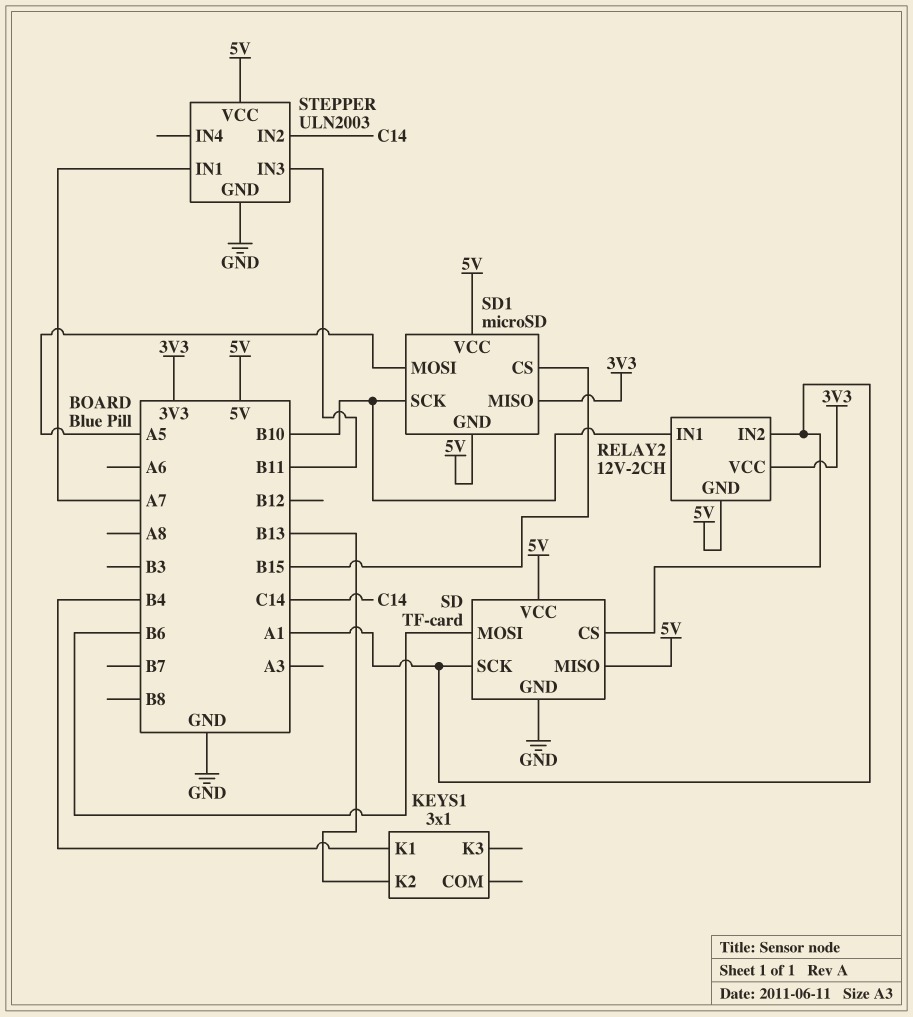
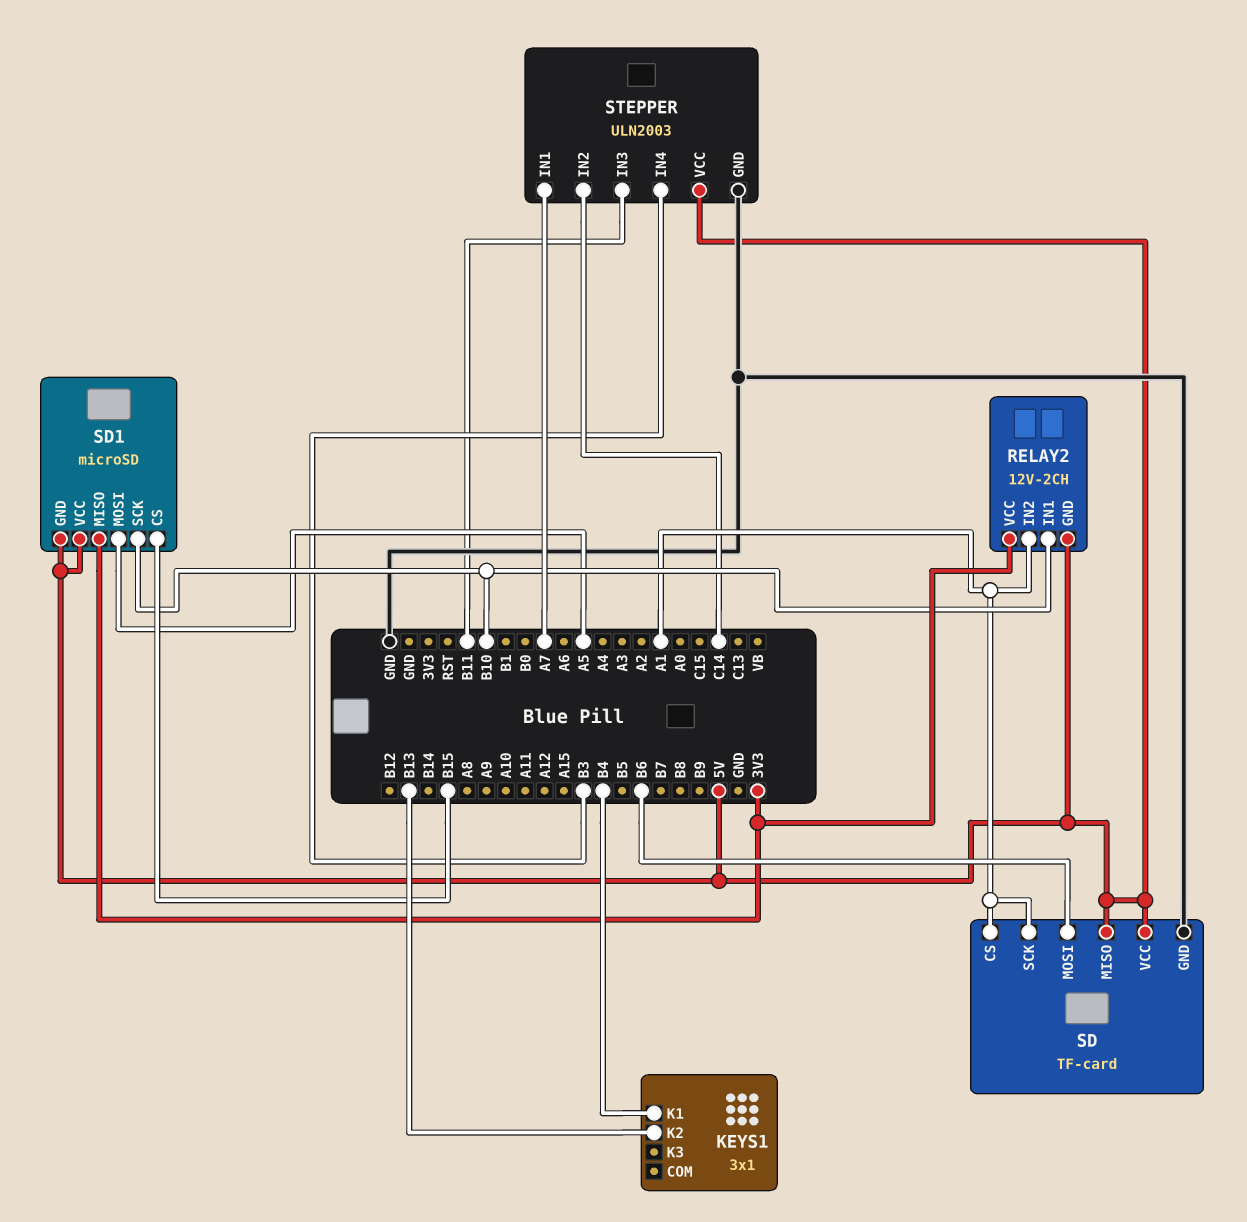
STEPPER pin IN4: none -> B3

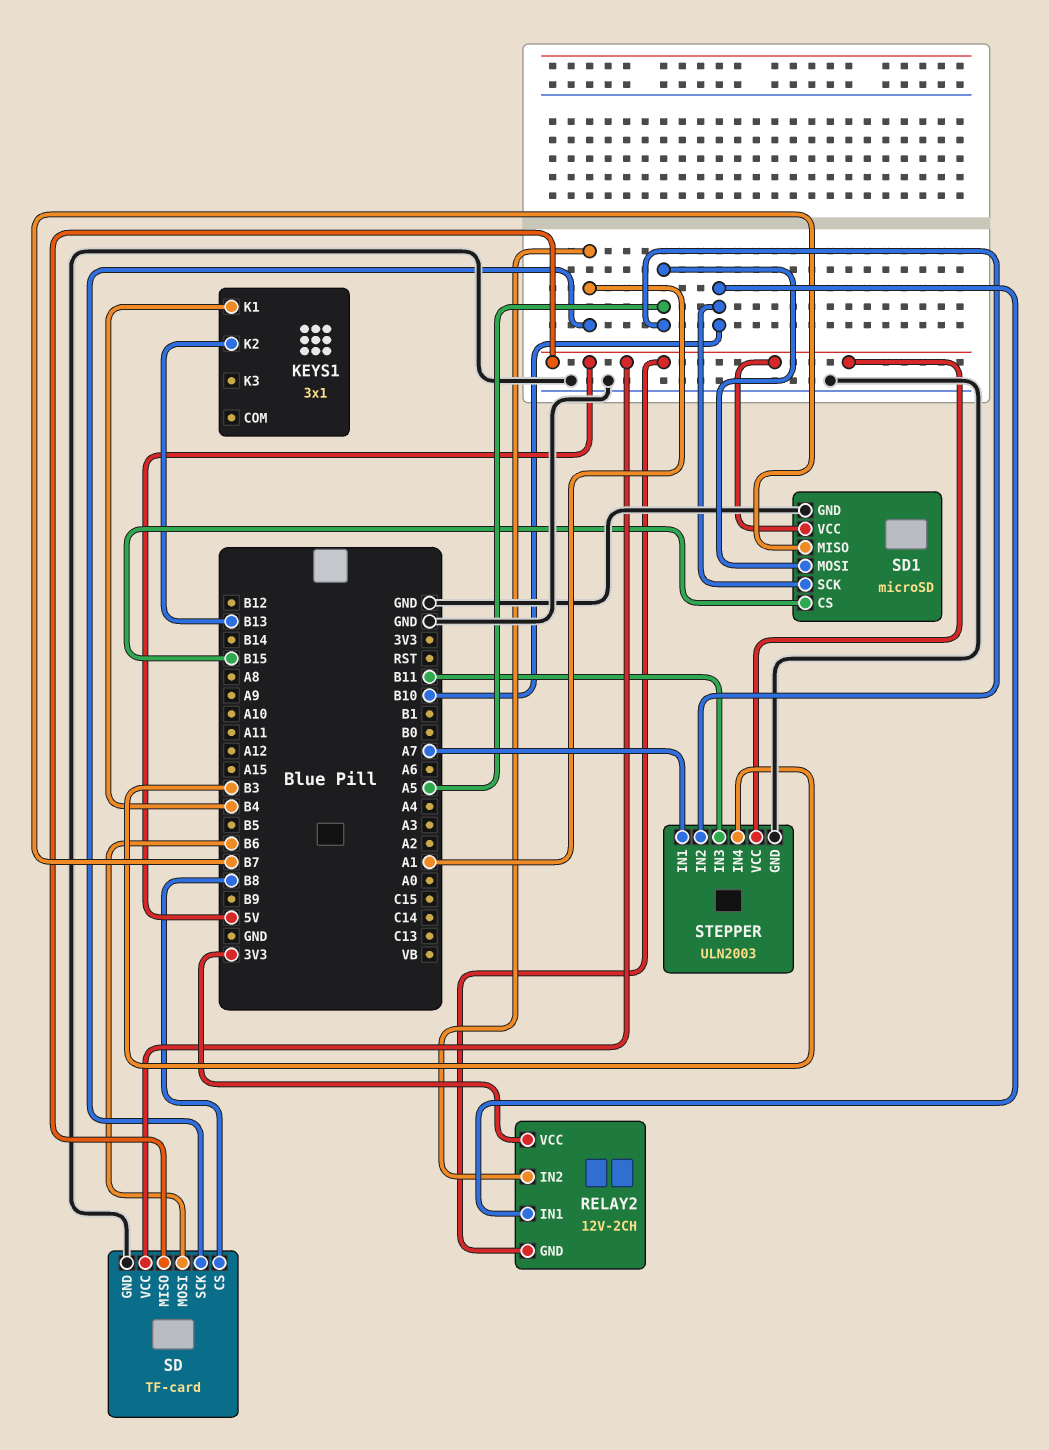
SD pin CS: A1 -> B8
SD1 pin GND: 5V -> GND
SD1 pin MISO: 3V3 -> B7
STEPPER pin IN2: C14 -> A5

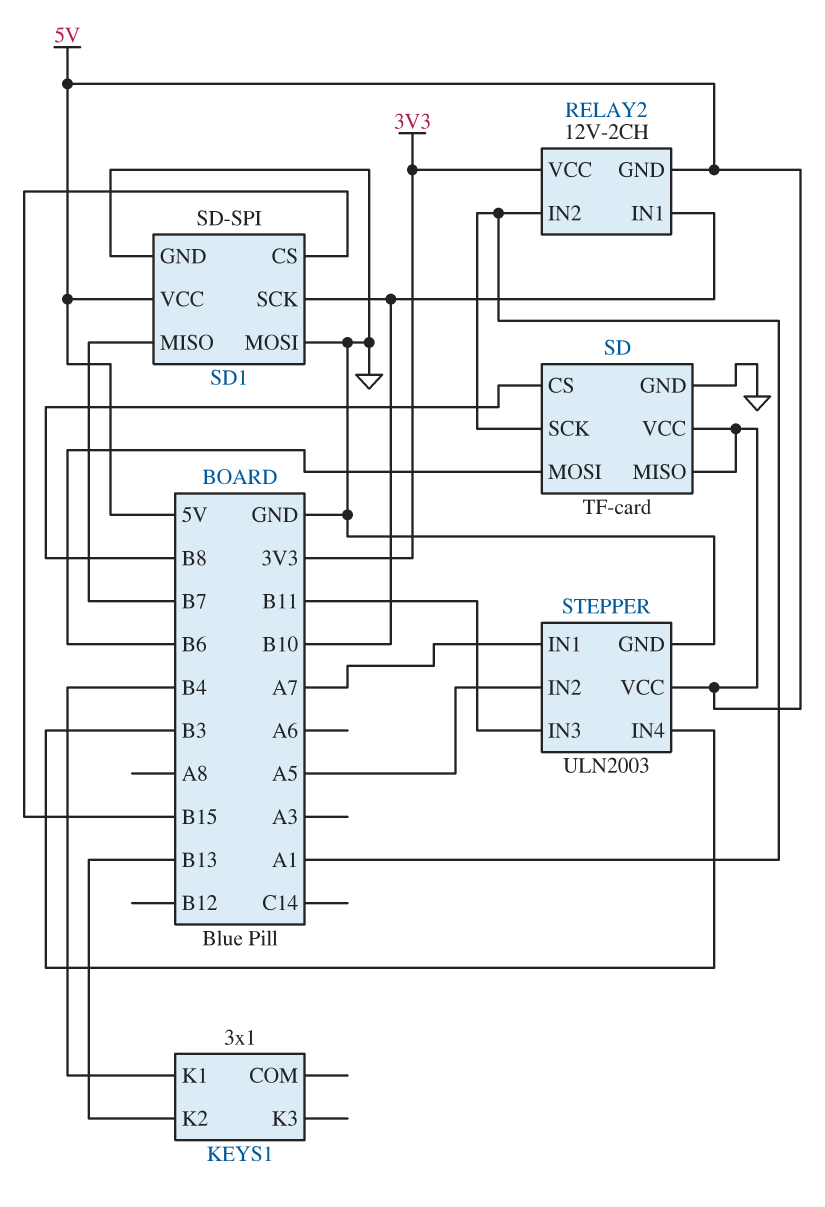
SD1: microSD -> SD-SPI
SD1 pin MOSI: A5 -> GND

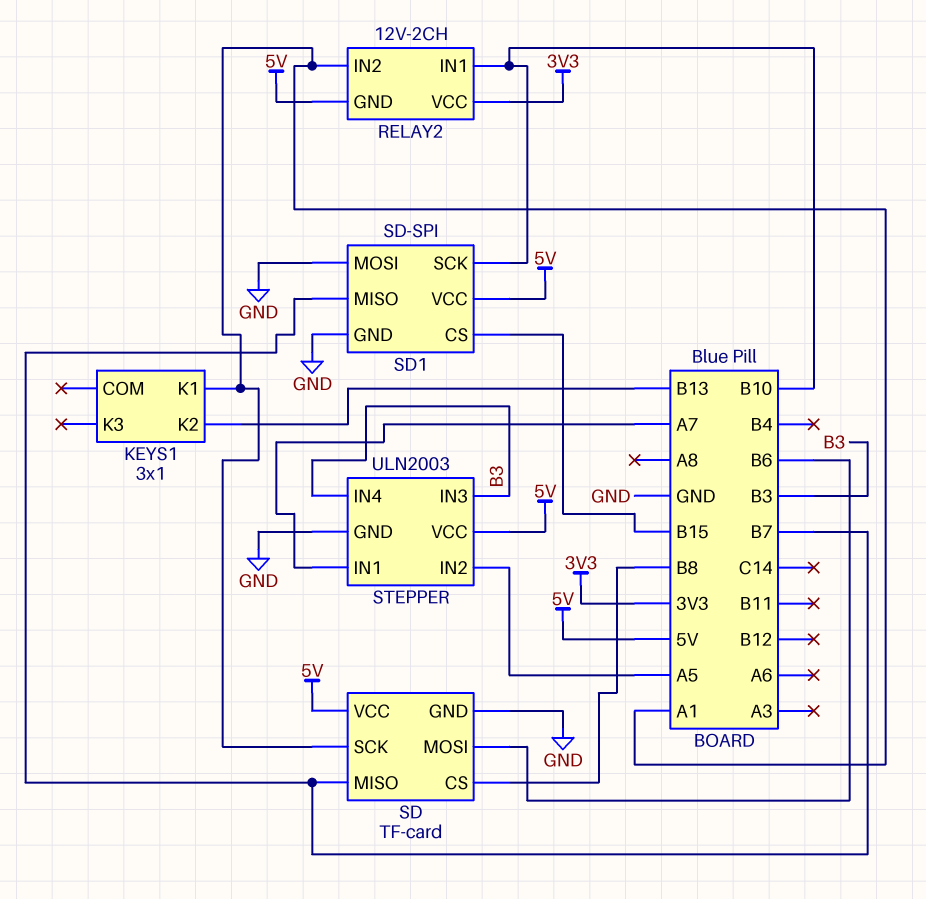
KEYS1 pin K1: B4 -> A1
SD pin MISO: 5V -> B7
STEPPER pin IN3: B11 -> B3

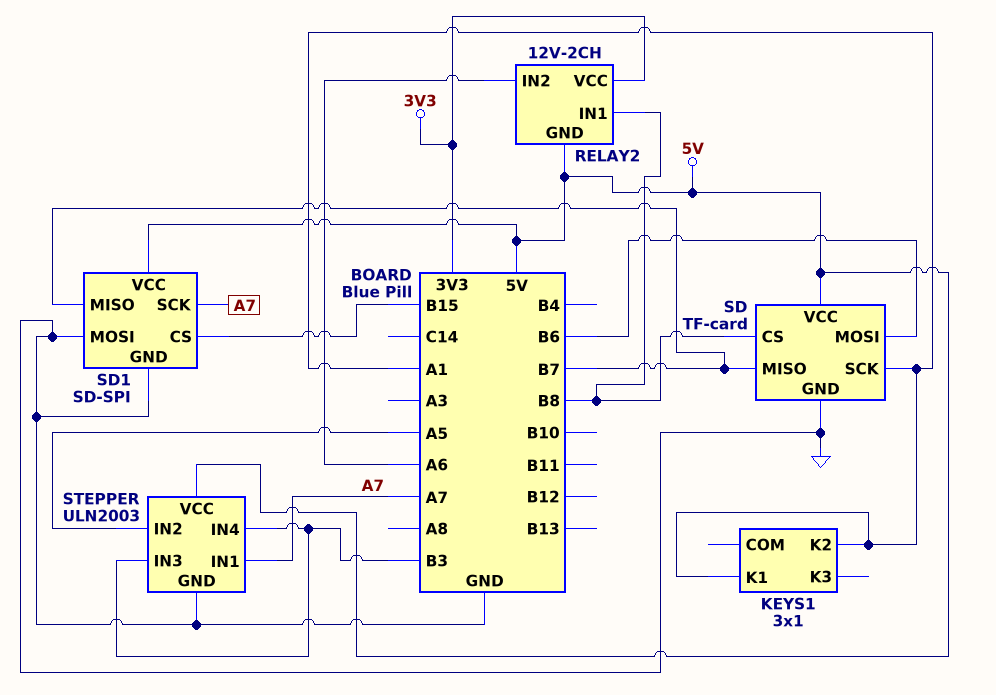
KEYS1 pin K2: B13 -> A1
RELAY2 pin IN1: B10 -> B8
RELAY2 pin IN2: A1 -> A6
SD1 pin SCK: B10 -> A7

